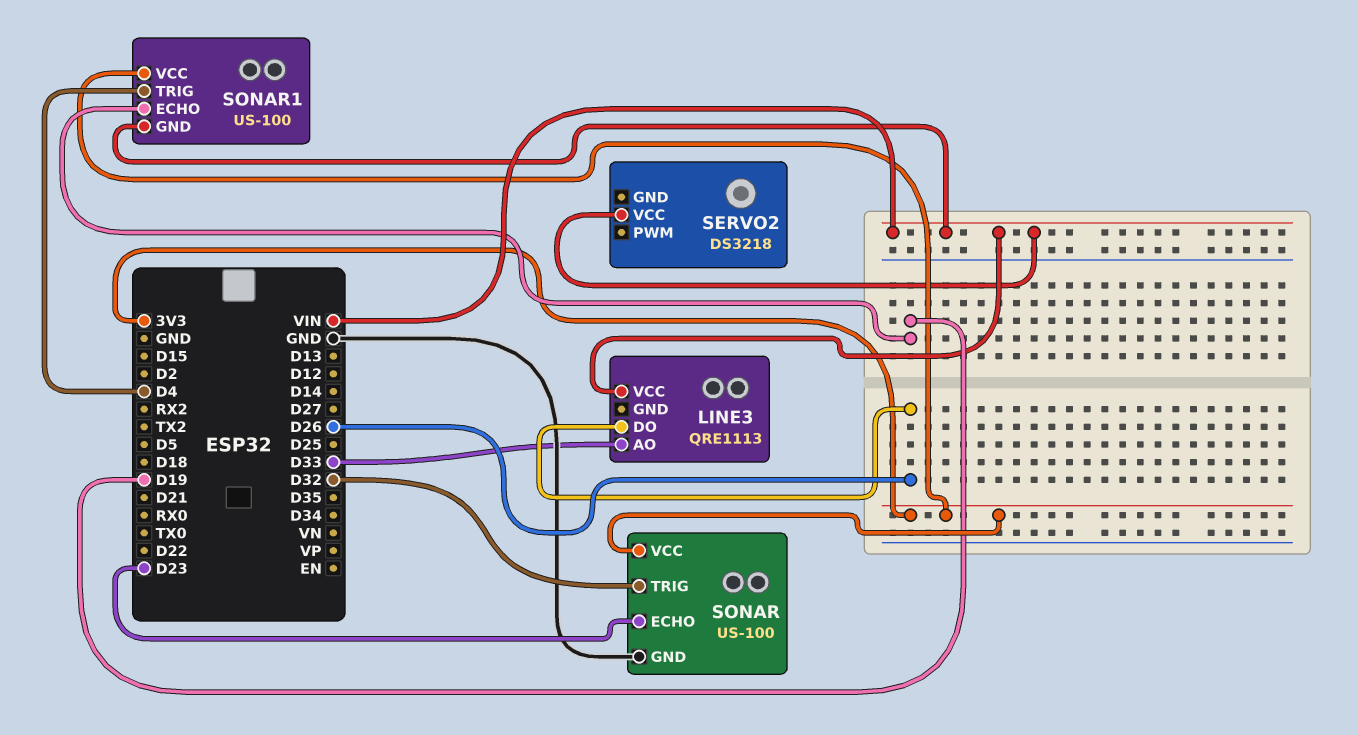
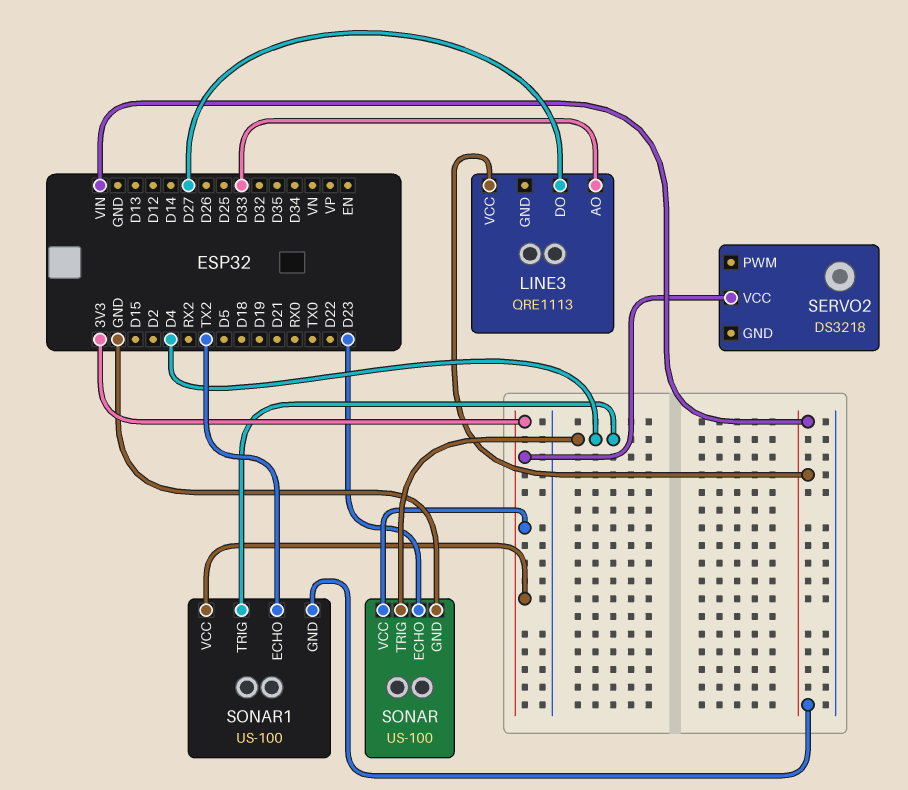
LINE3 pin DO: D26 -> D27
SERVO2 pin VCC: VIN -> 3V3
SONAR pin TRIG: D32 -> D4
SONAR1 pin ECHO: D19 -> TX2

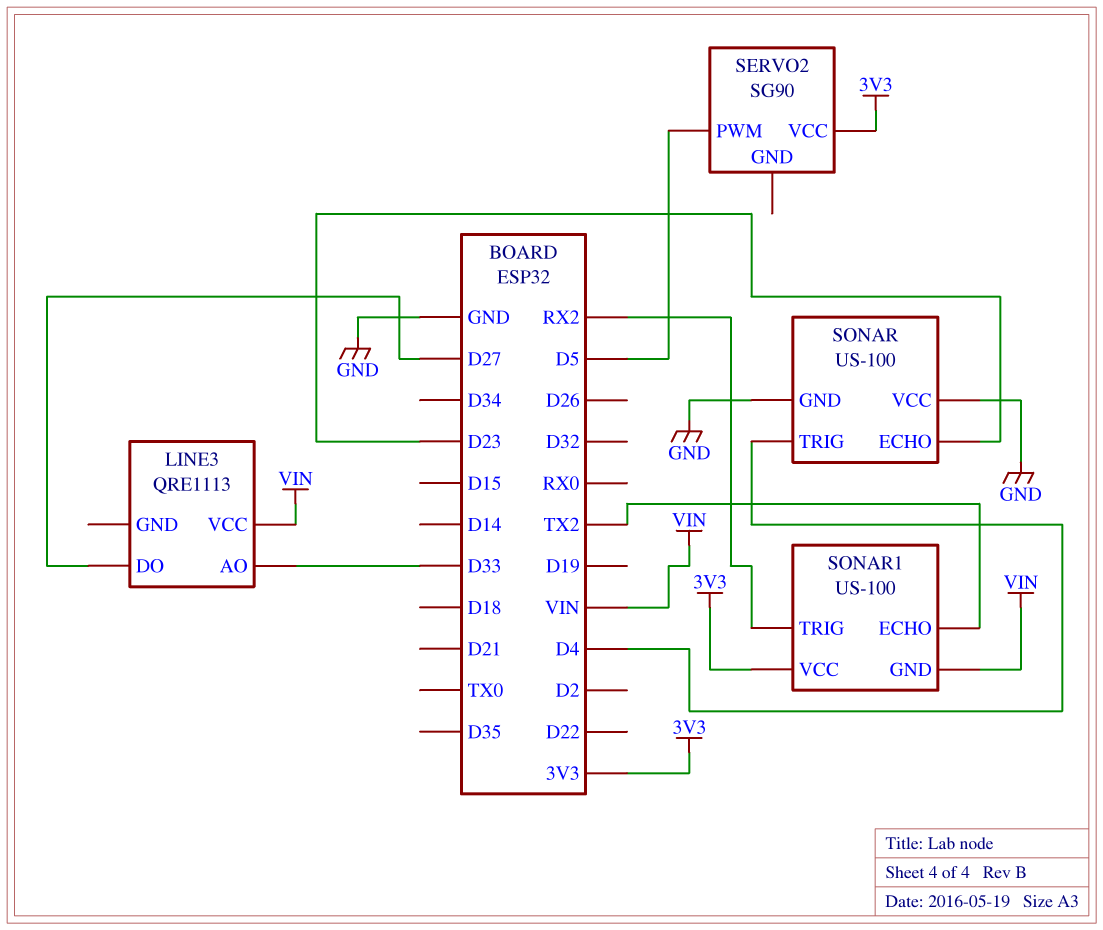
SERVO2: DS3218 -> SG90
SERVO2 pin PWM: none -> D5
SONAR pin VCC: 3V3 -> GND
SONAR1 pin TRIG: D4 -> RX2

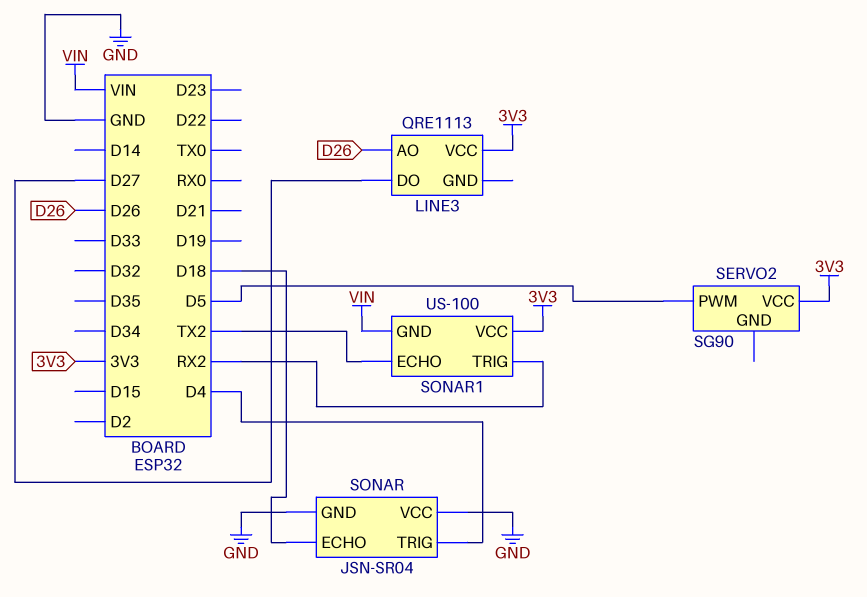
LINE3 pin AO: D33 -> D26
LINE3 pin VCC: VIN -> 3V3
SONAR: US-100 -> JSN-SR04
SONAR pin ECHO: D23 -> D18

